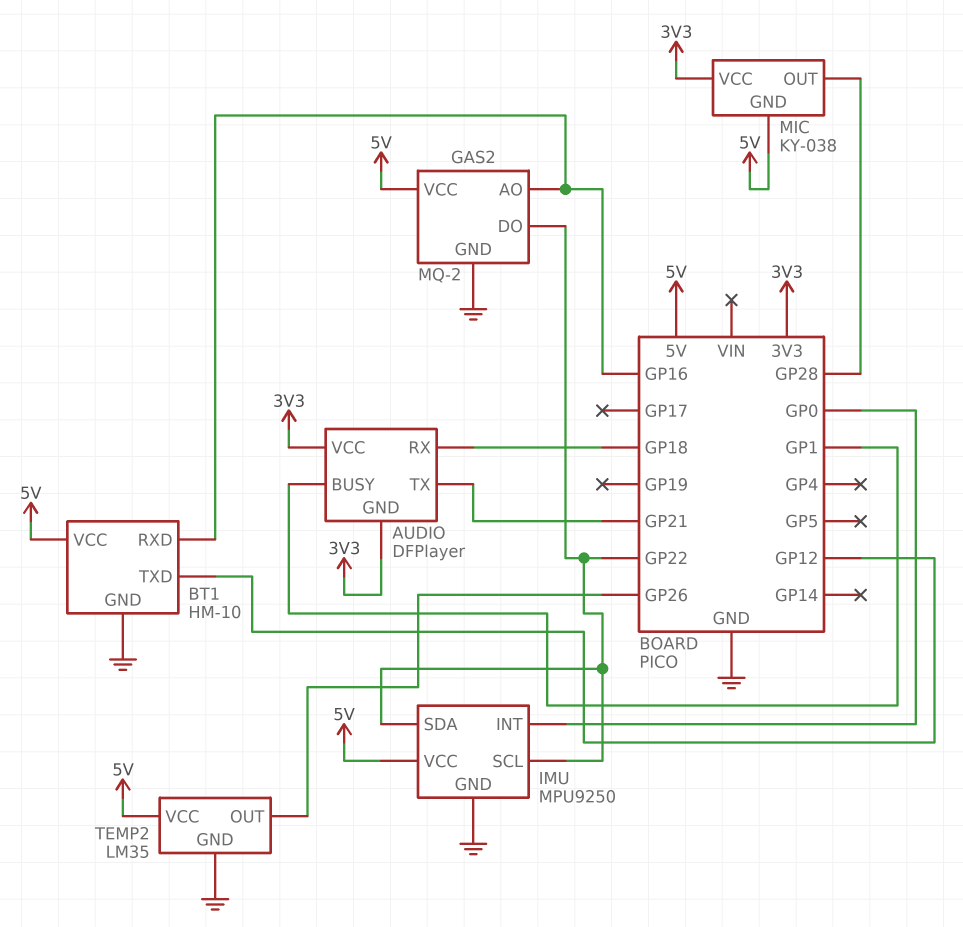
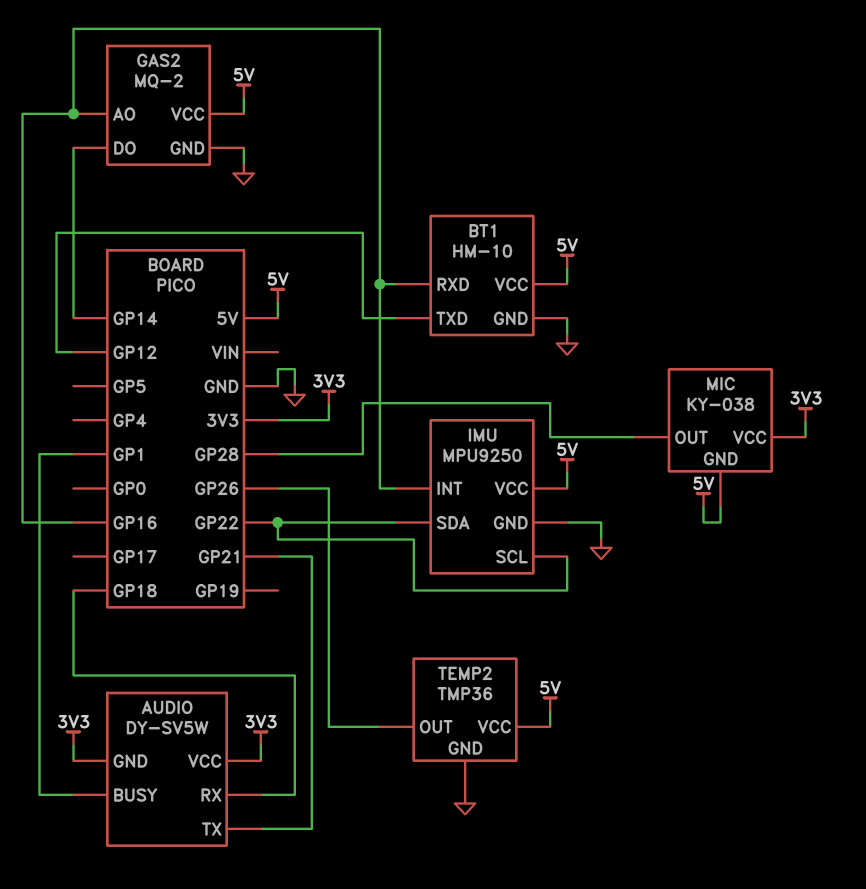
AUDIO: DFPlayer -> DY-SV5W
GAS2 pin DO: GP22 -> GP14
IMU pin INT: GP0 -> GP16
TEMP2: LM35 -> TMP36

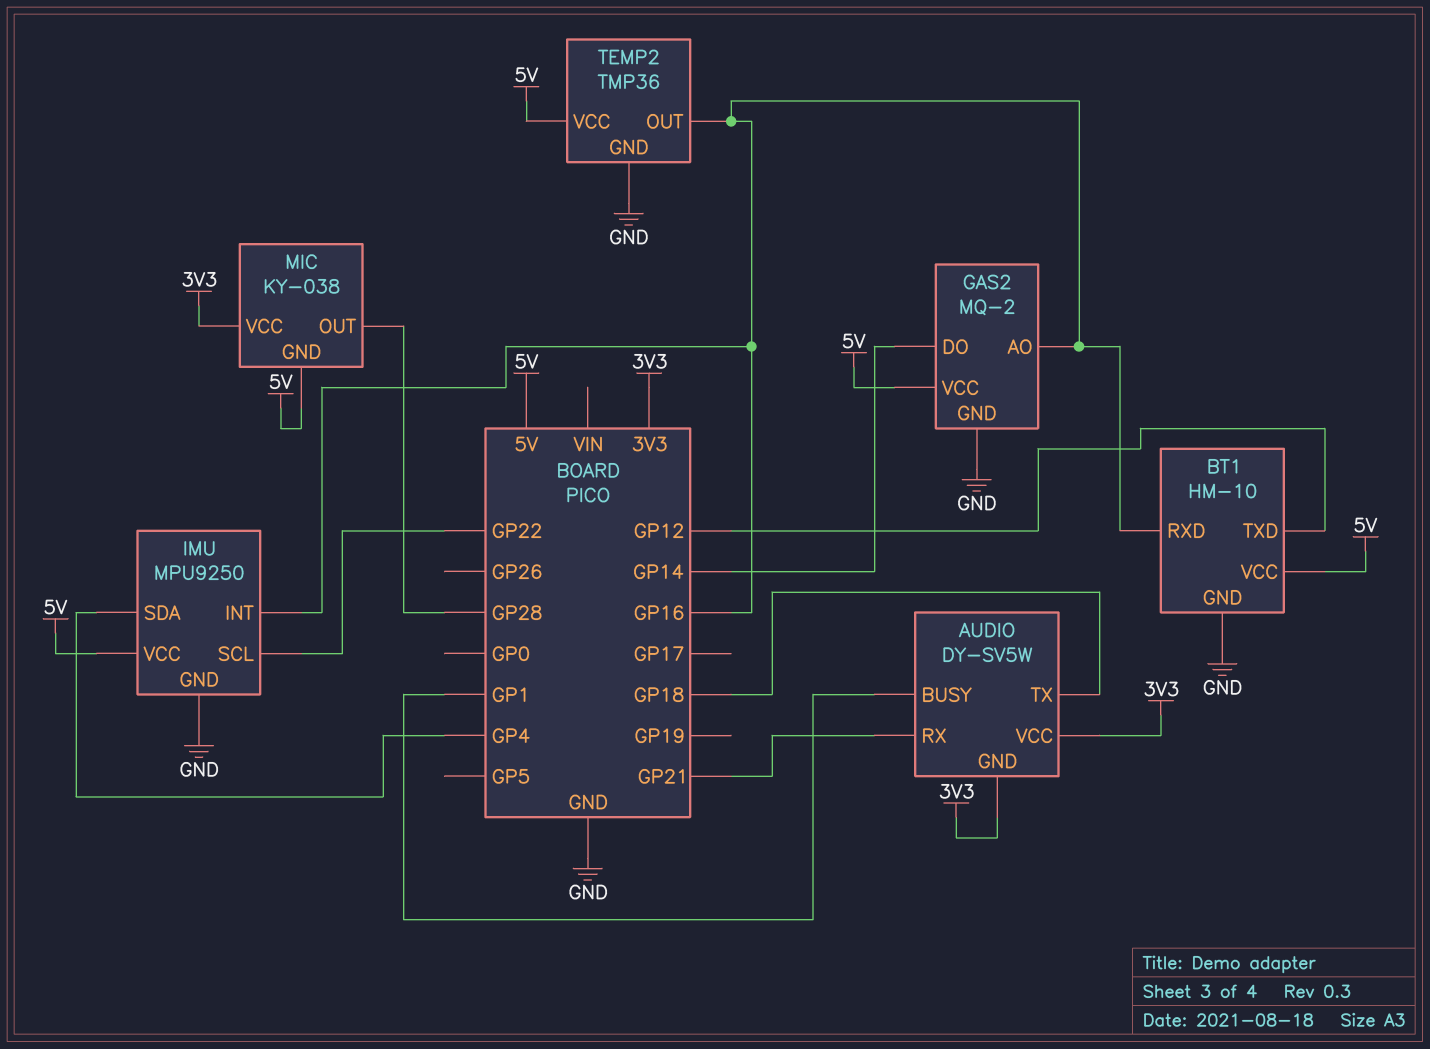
AUDIO pin RX: GP18 -> GP21
AUDIO pin TX: GP21 -> GP18
IMU pin SDA: GP22 -> GP4
TEMP2 pin OUT: GP26 -> GP16

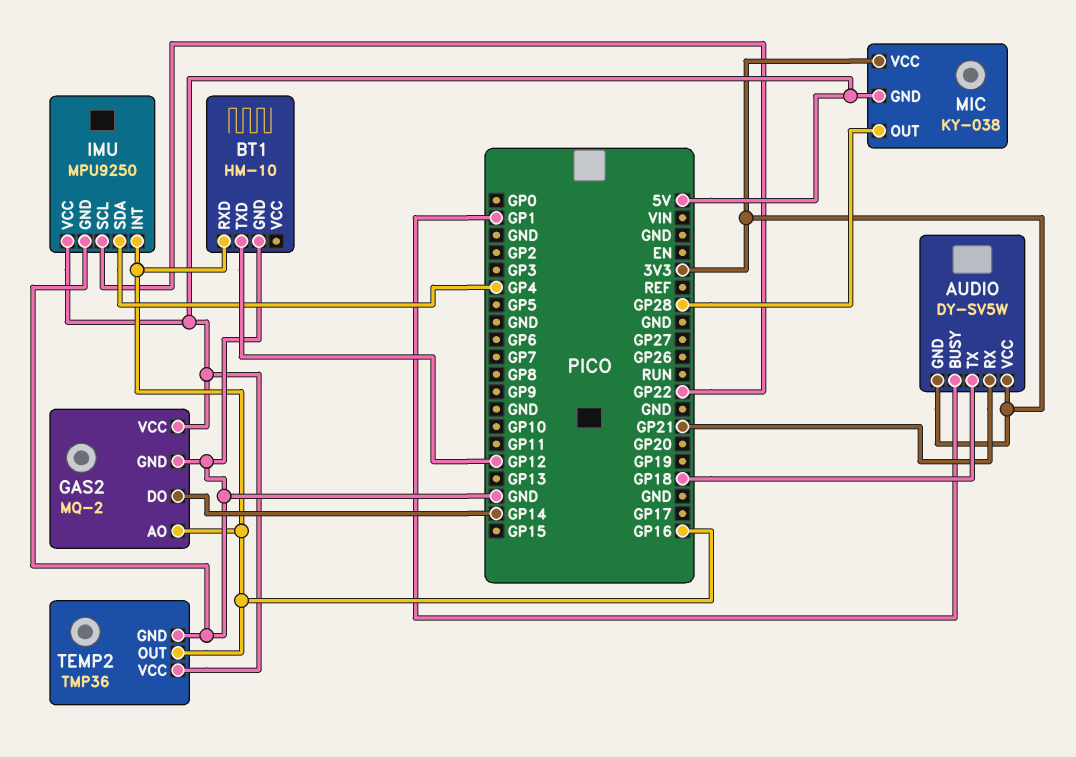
BT1 pin VCC: 5V -> none

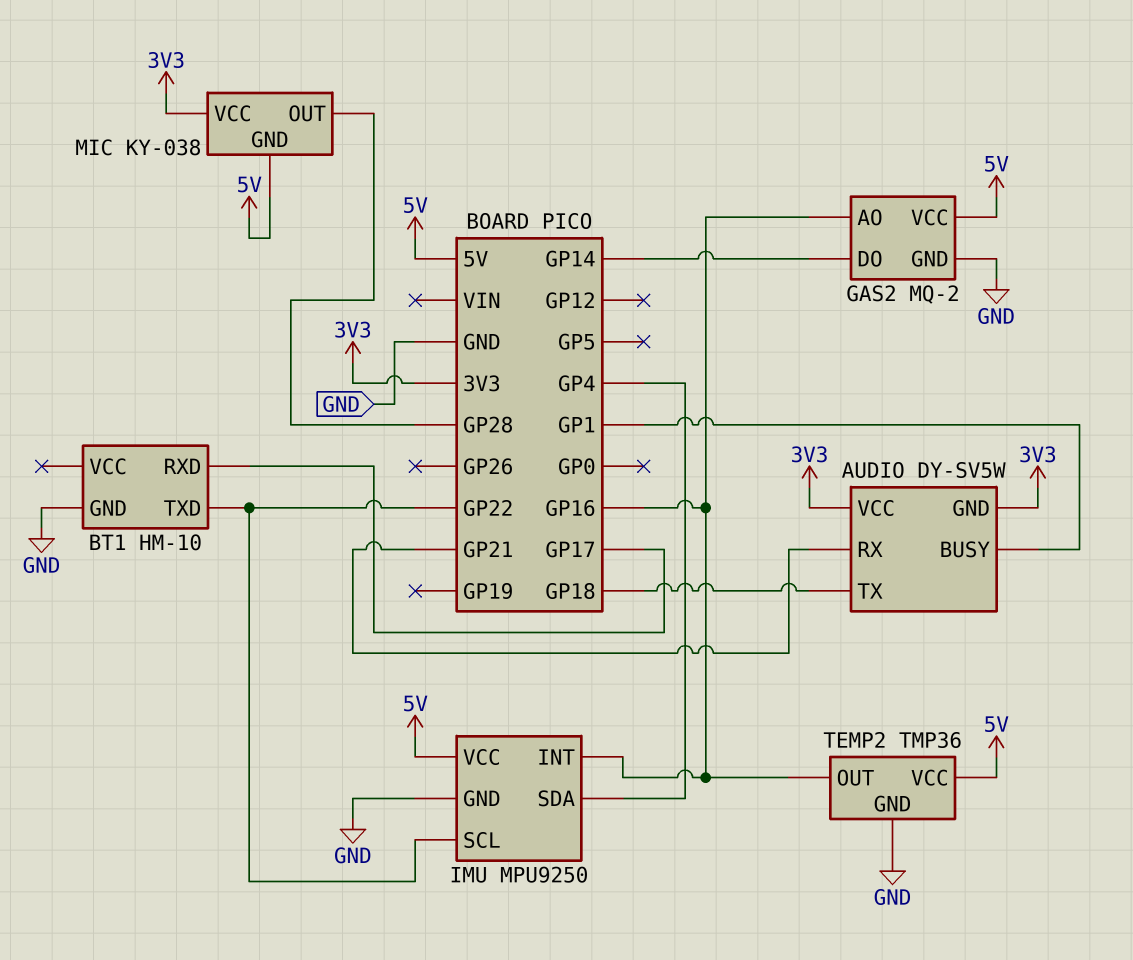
BT1 pin RXD: GP16 -> GP17
BT1 pin TXD: GP12 -> GP22

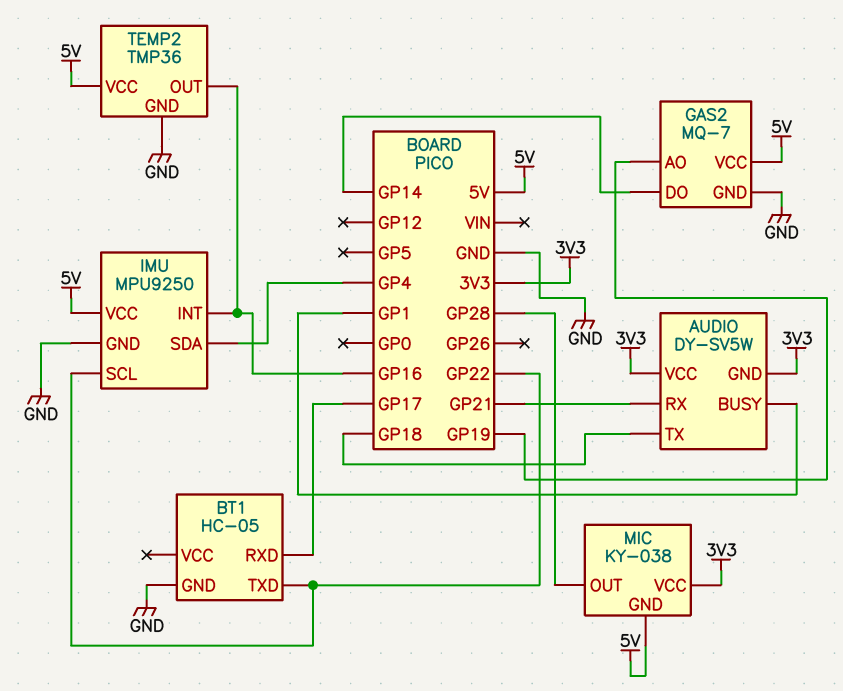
BT1: HM-10 -> HC-05
GAS2: MQ-2 -> MQ-7
GAS2 pin AO: GP16 -> GP19

